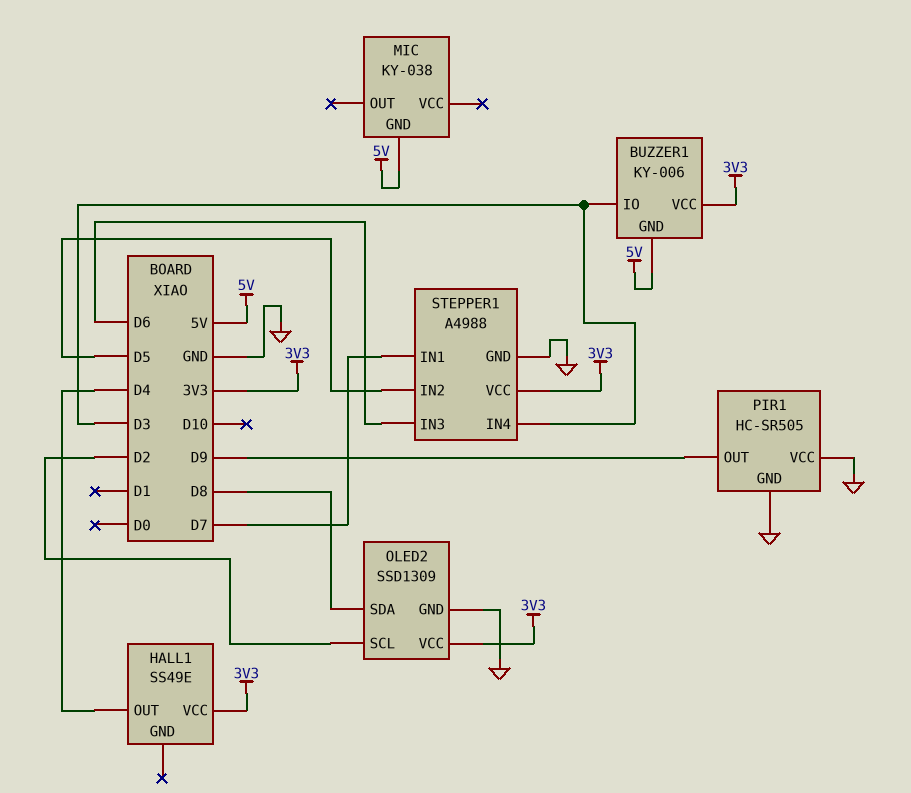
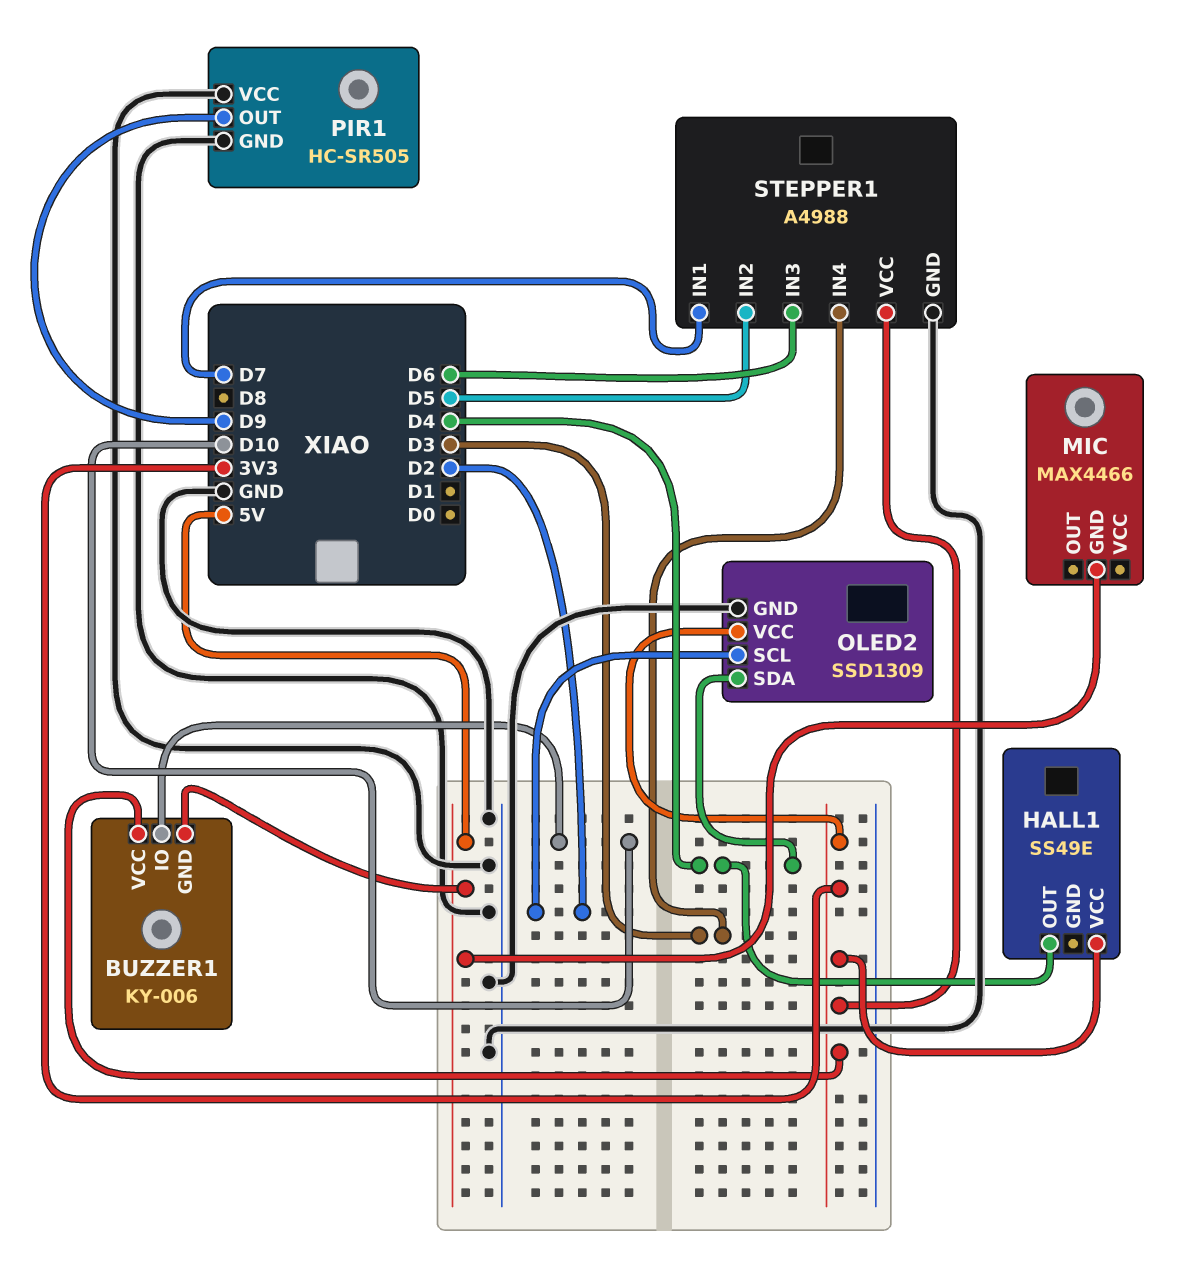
BUZZER1 pin IO: D3 -> D10
MIC: KY-038 -> MAX4466
OLED2 pin SDA: D8 -> D4

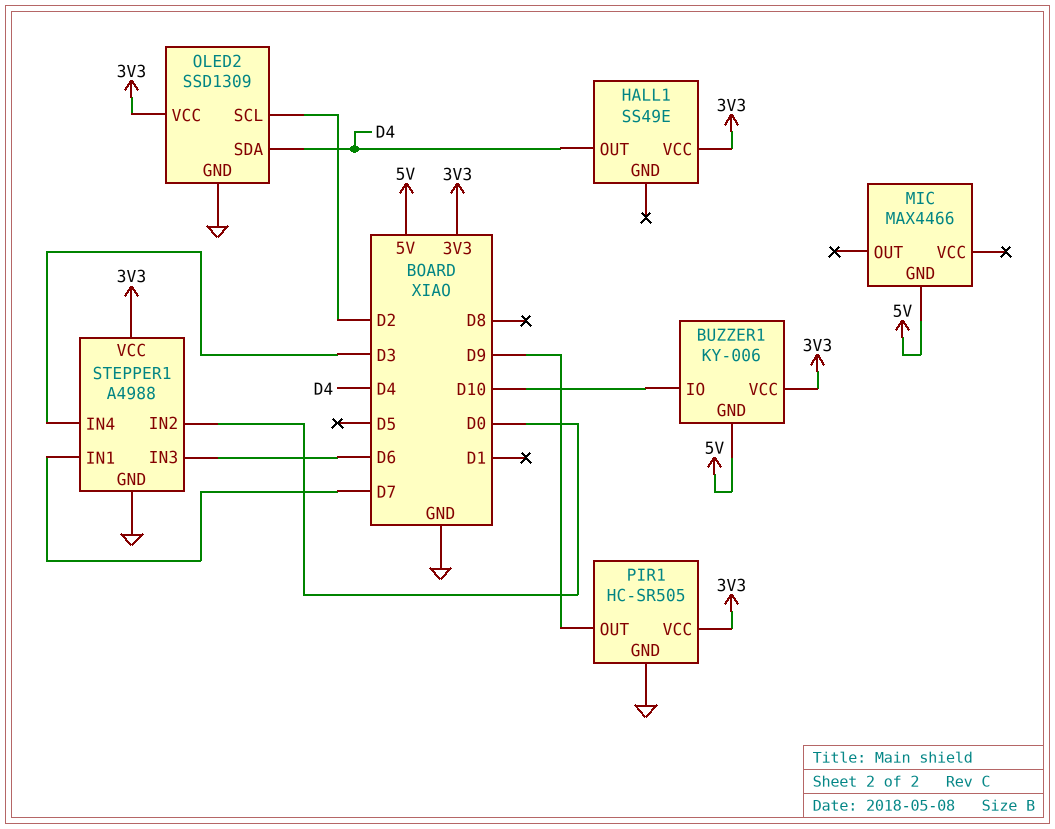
PIR1 pin VCC: GND -> 3V3
STEPPER1 pin IN2: D5 -> D0

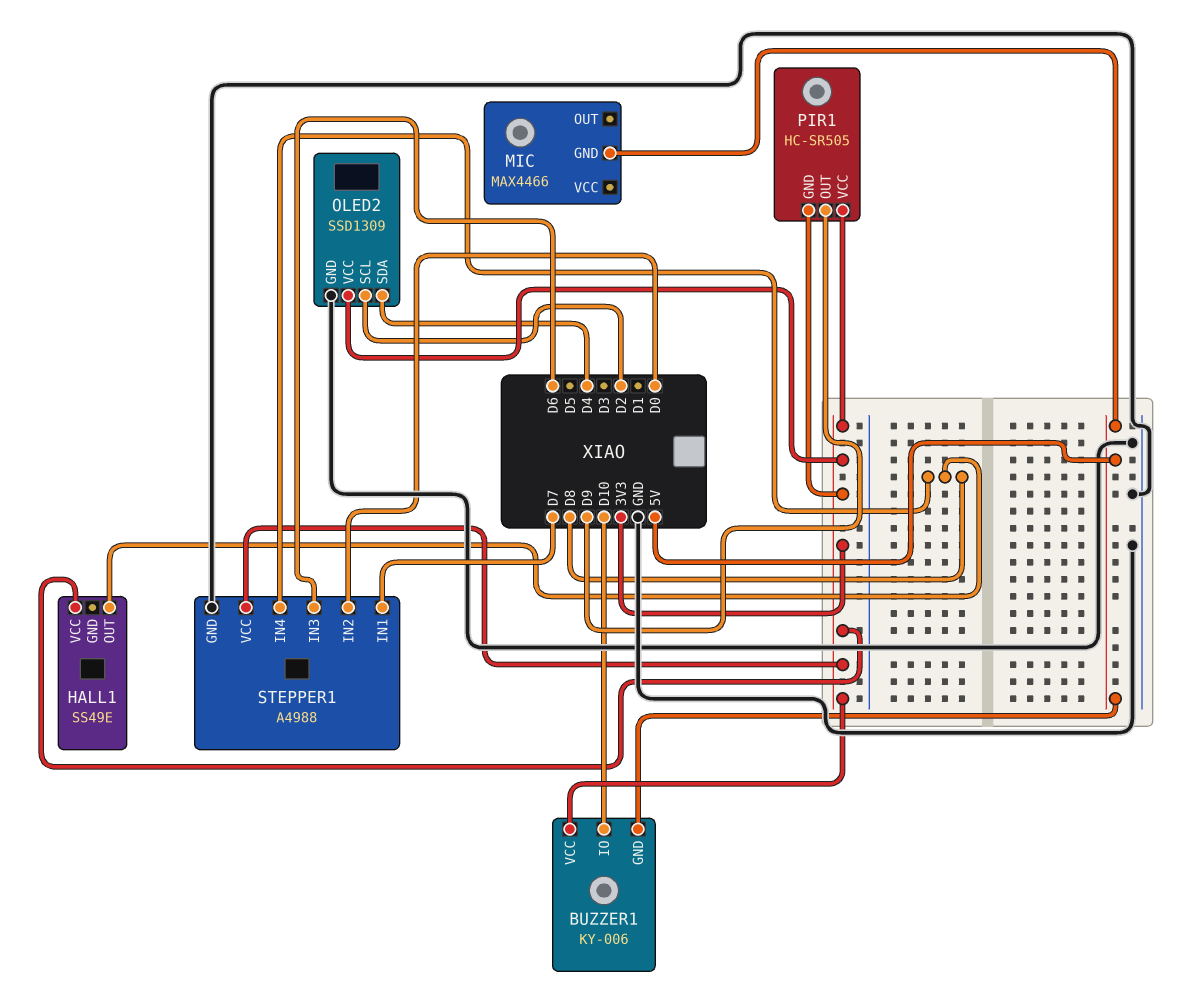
HALL1 pin OUT: D4 -> D8
PIR1 pin GND: GND -> 3V3
STEPPER1 pin IN4: D3 -> D8

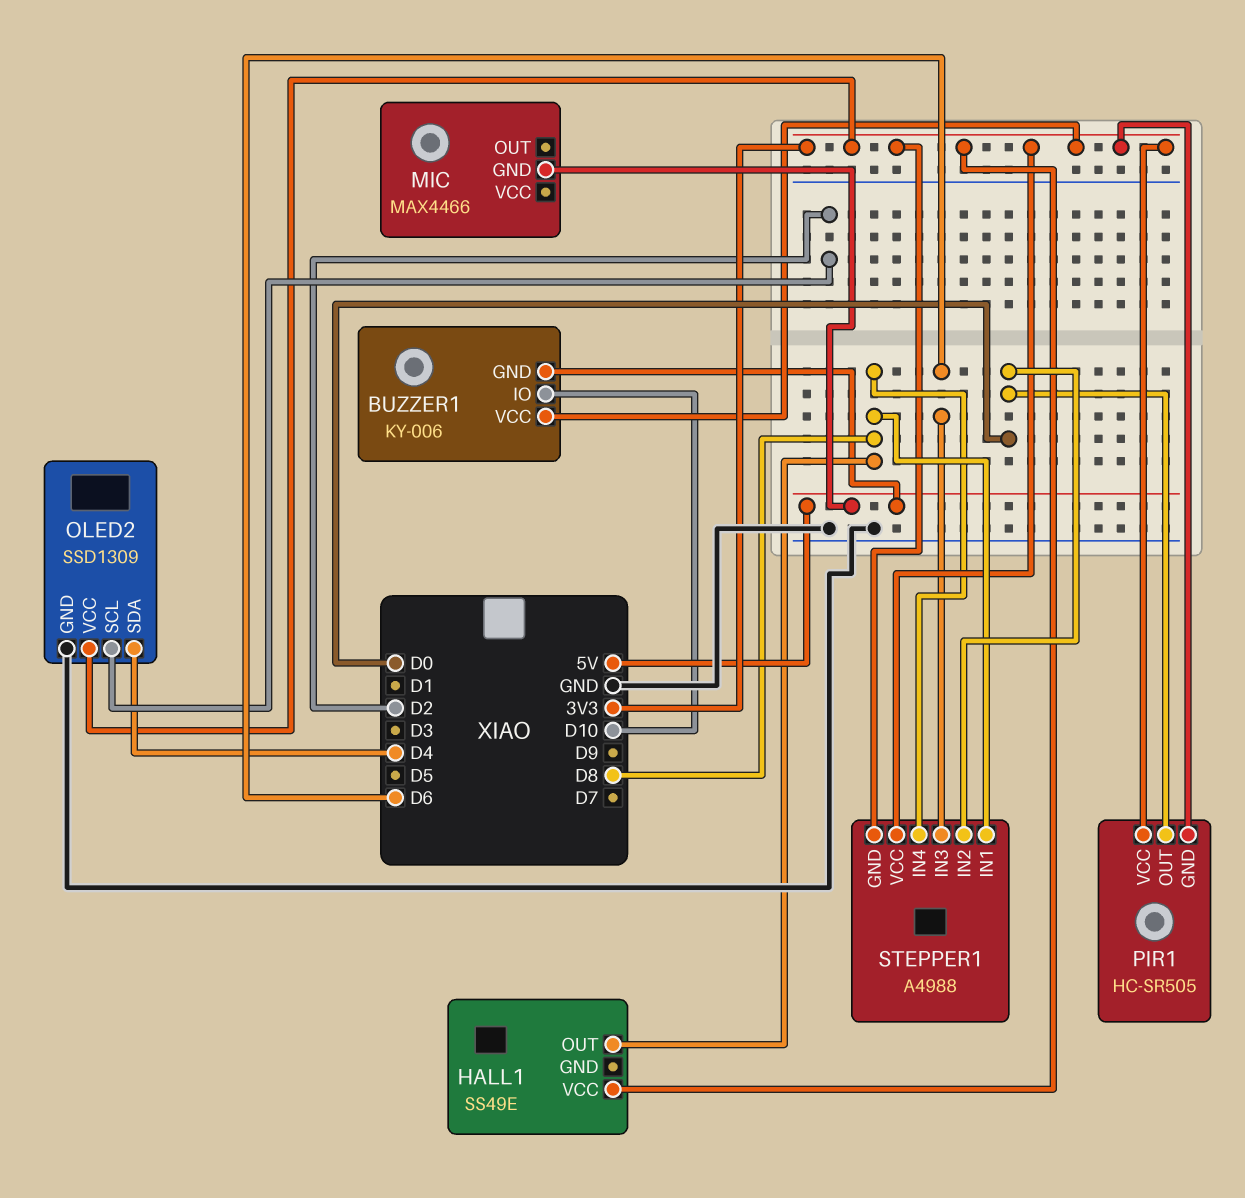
PIR1 pin OUT: D9 -> D0
STEPPER1 pin GND: GND -> 3V3
STEPPER1 pin IN1: D7 -> D8

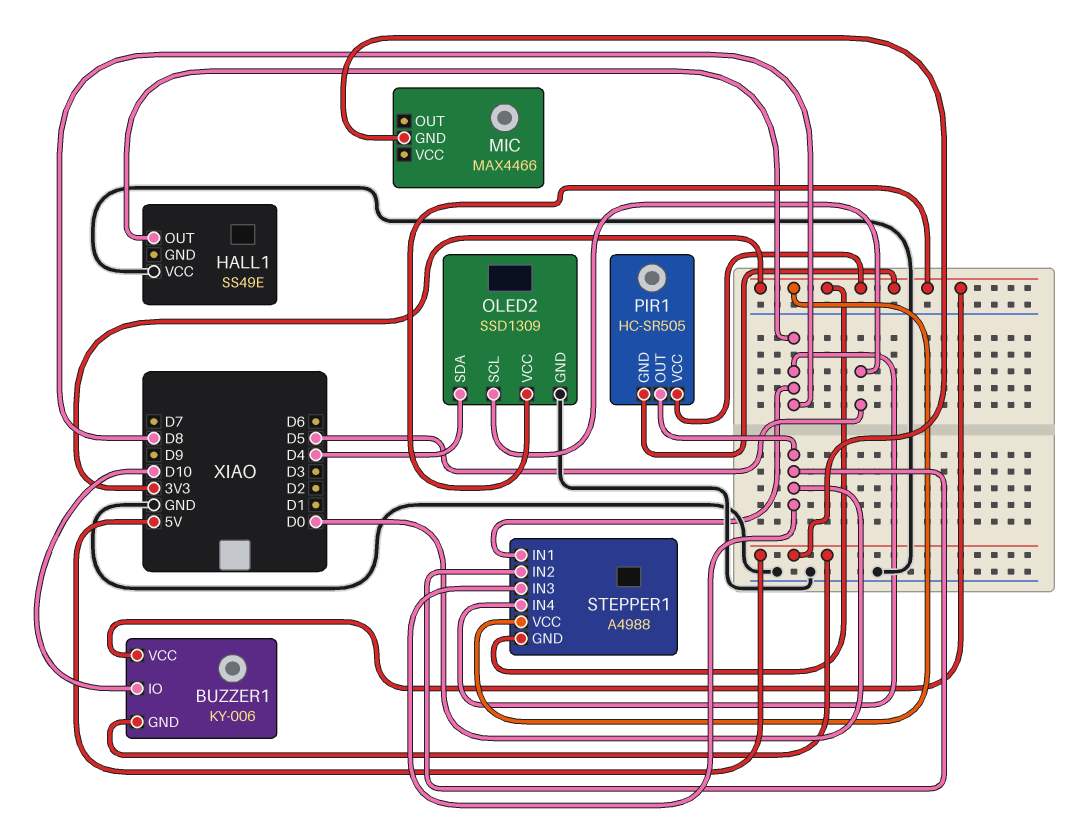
HALL1 pin VCC: 3V3 -> GND
OLED2 pin SCL: D2 -> D5
STEPPER1 pin IN3: D6 -> D0

